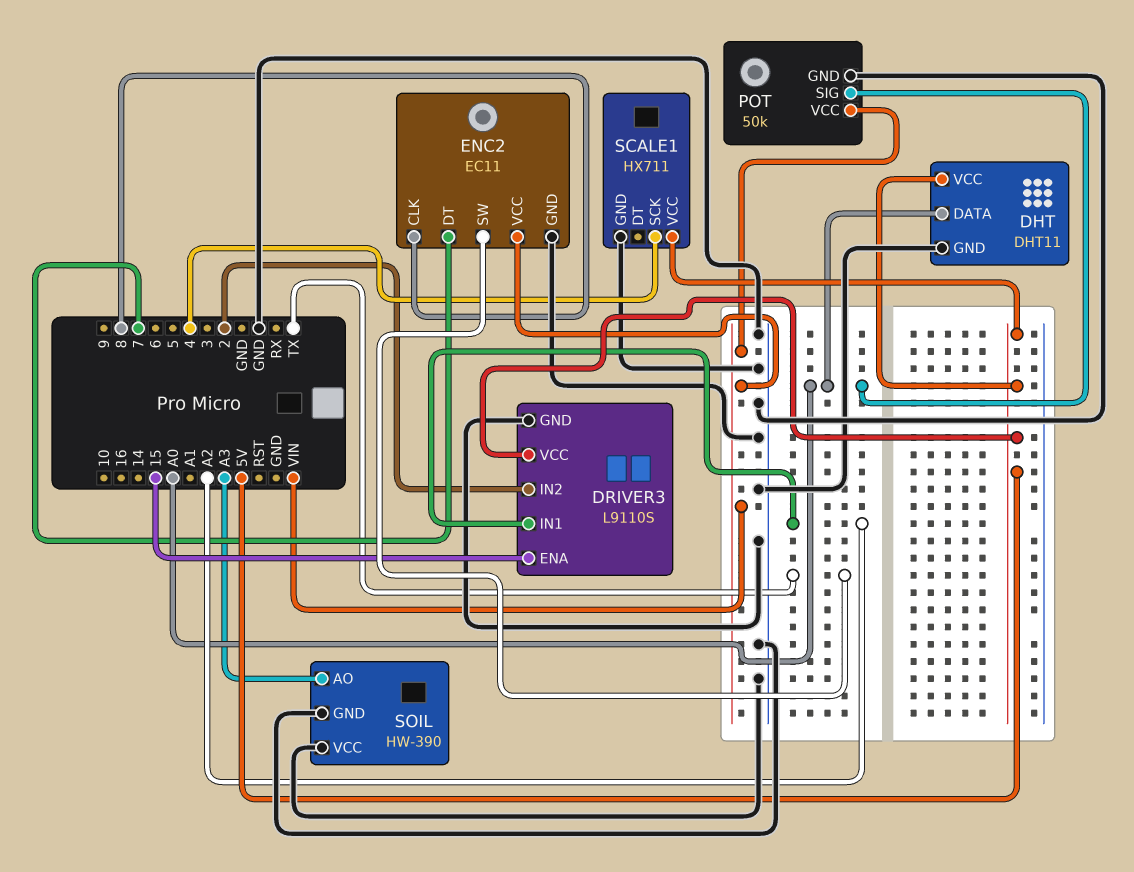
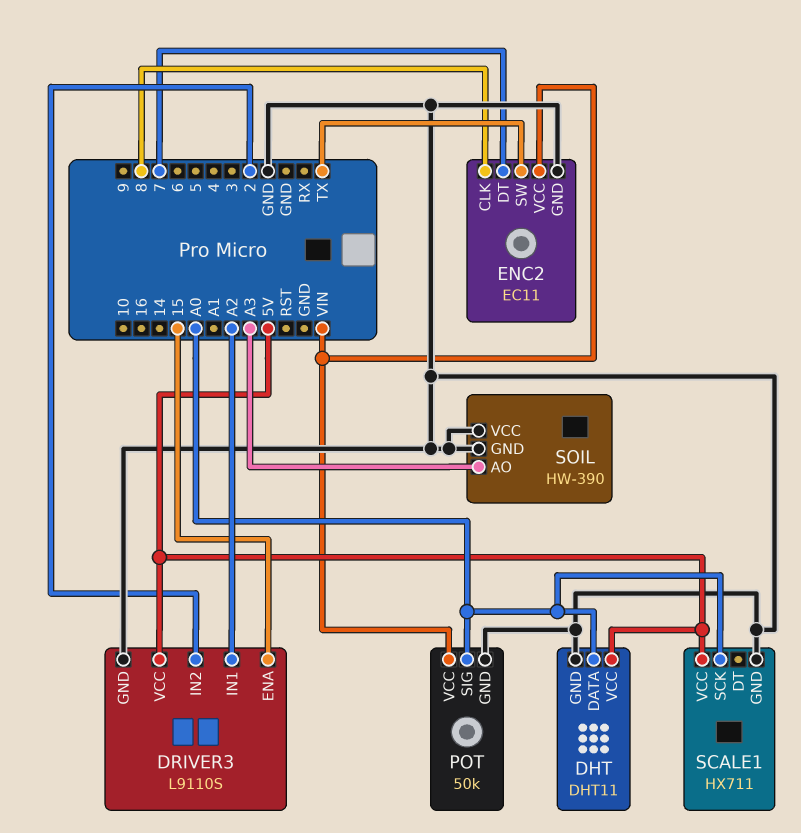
SCALE1 pin SCK: 4 -> A0

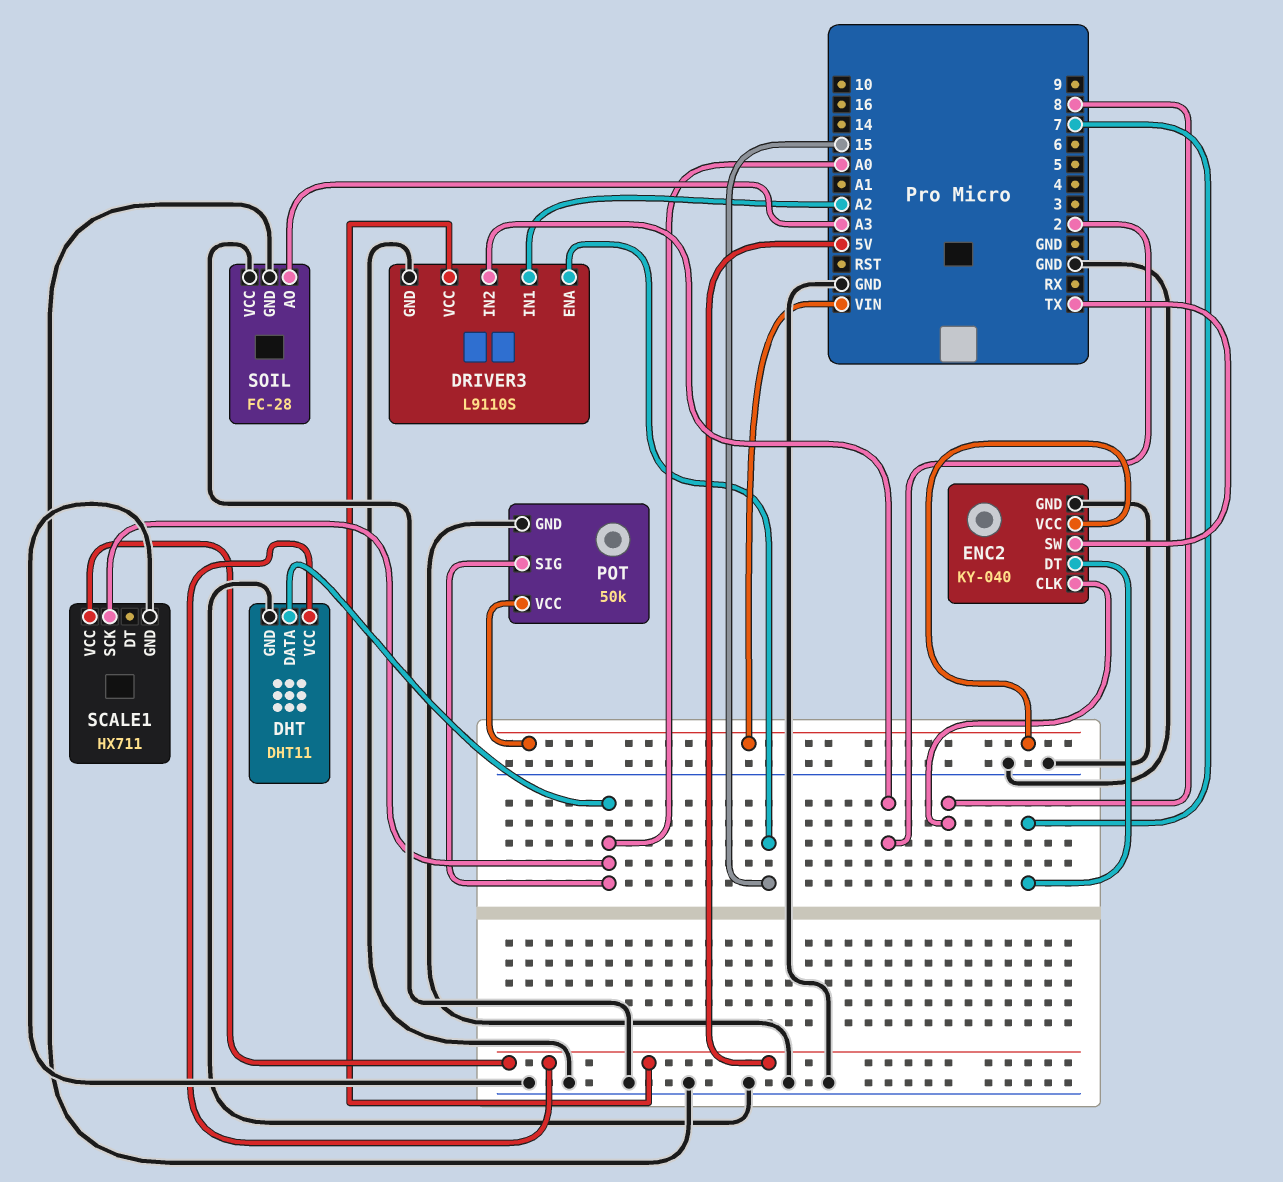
ENC2: EC11 -> KY-040
SOIL: HW-390 -> FC-28

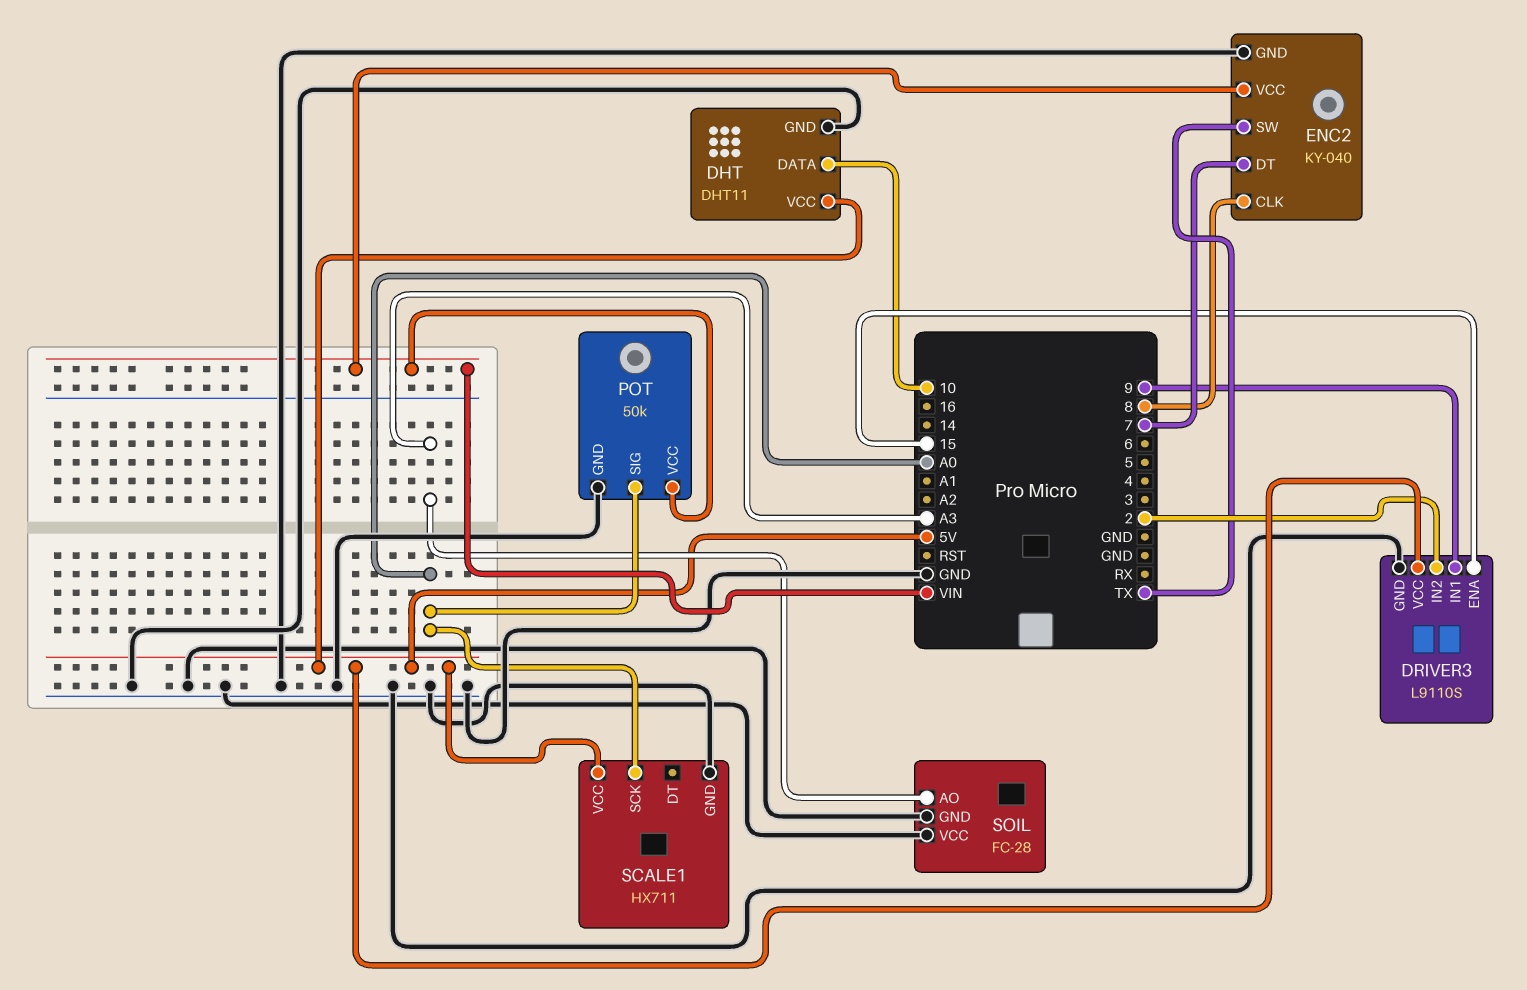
DHT pin DATA: A0 -> 10
DRIVER3 pin IN1: A2 -> 9

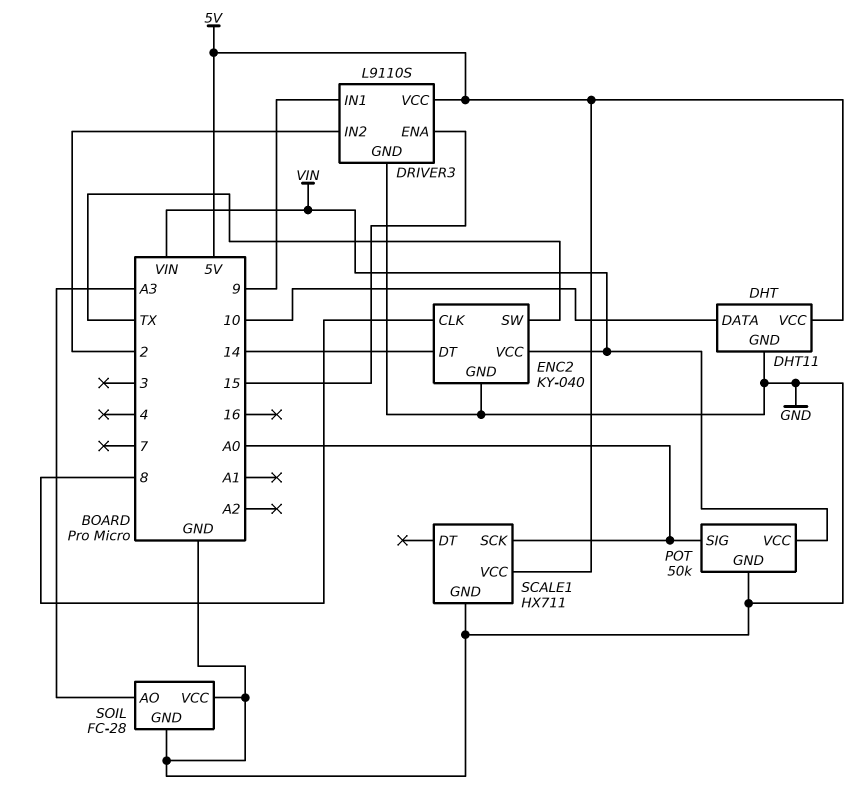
ENC2 pin DT: 7 -> 14

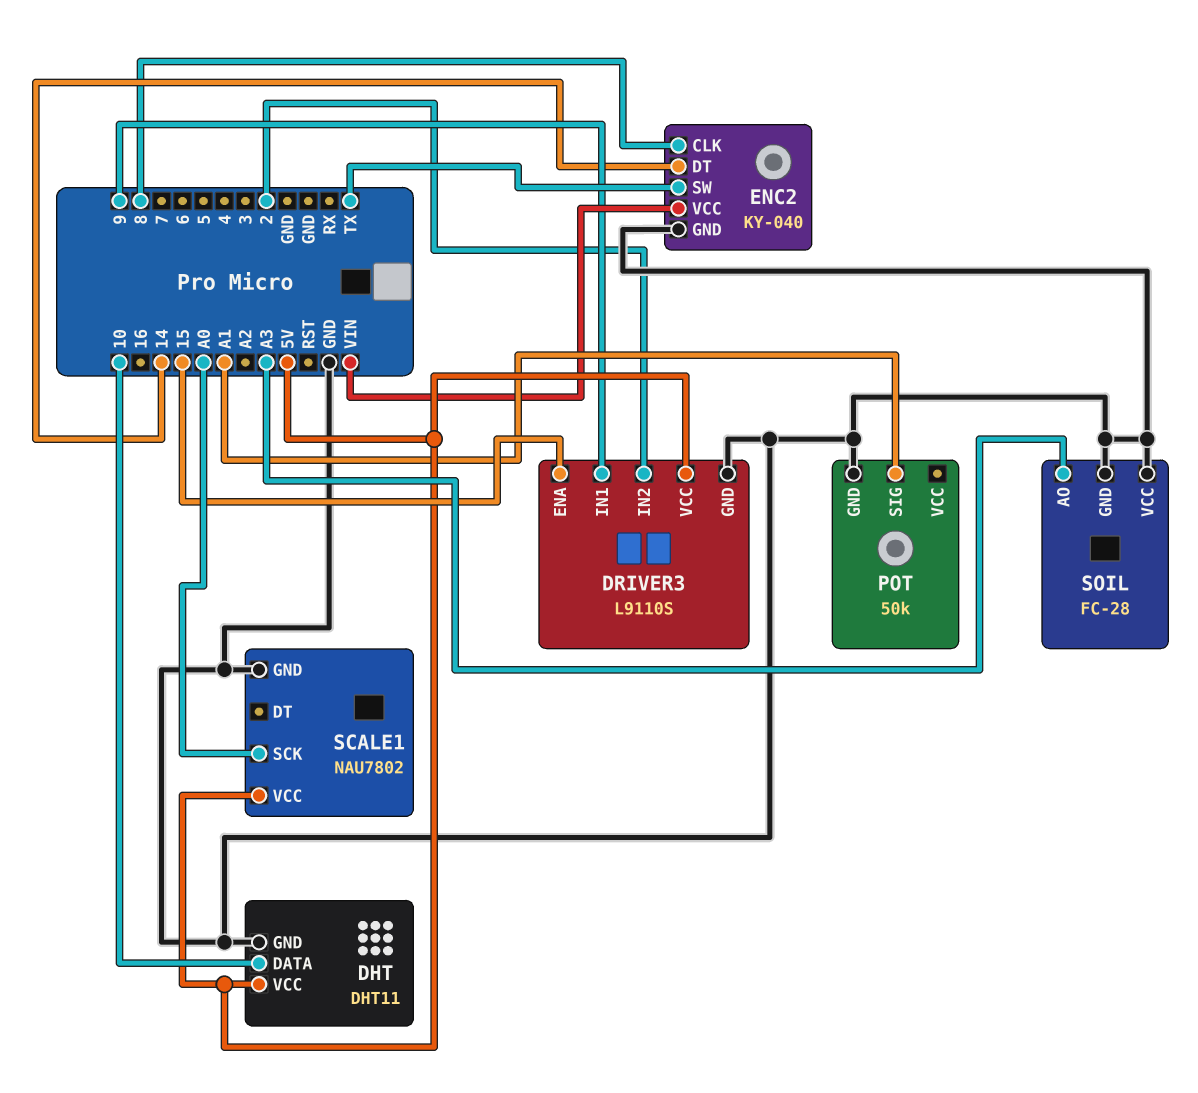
POT pin SIG: A0 -> A1
POT pin VCC: VIN -> none
SCALE1: HX711 -> NAU7802

